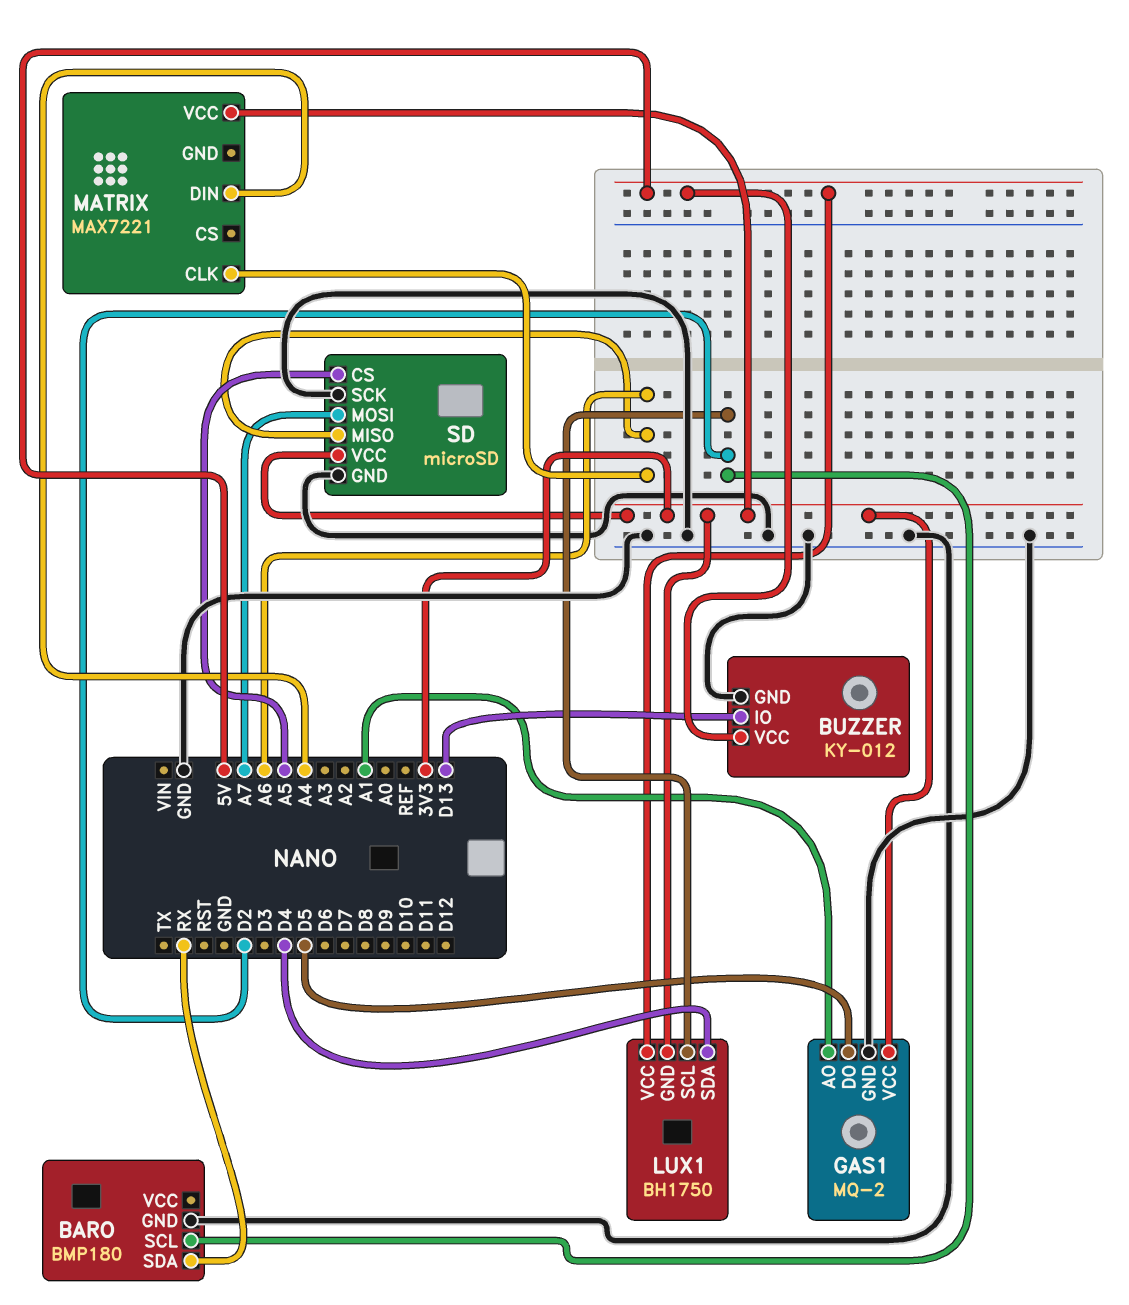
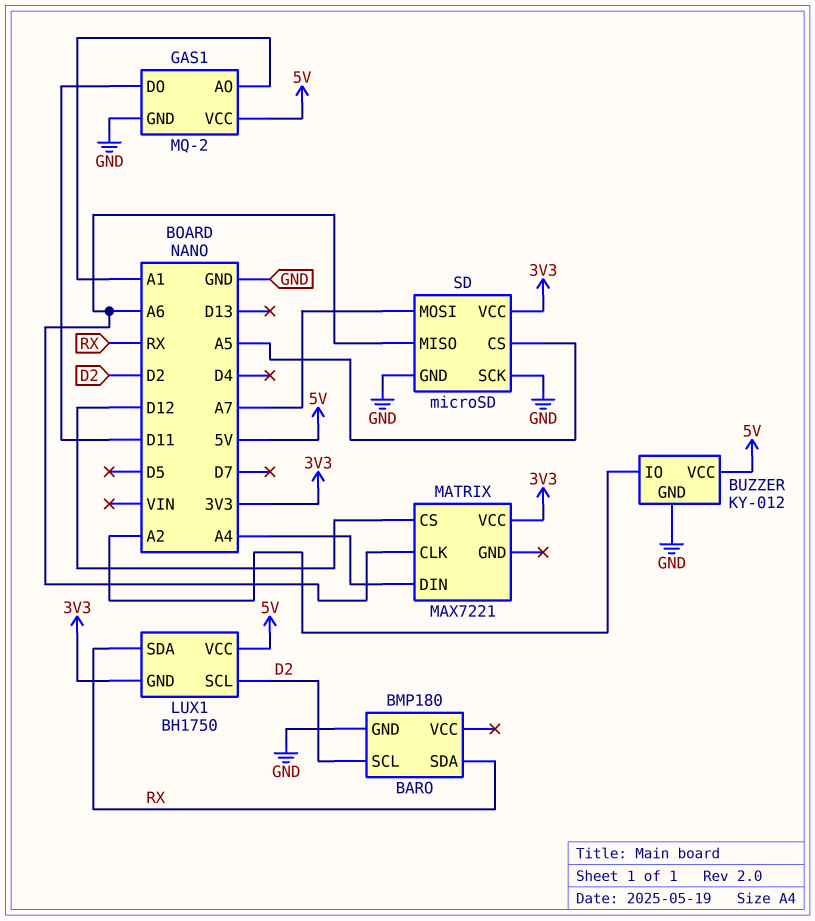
BUZZER pin IO: D13 -> A2
GAS1 pin DO: D5 -> D11
GAS1 pin VCC: 3V3 -> 5V
LUX1 pin SDA: D4 -> RX
MATRIX pin CS: none -> D12

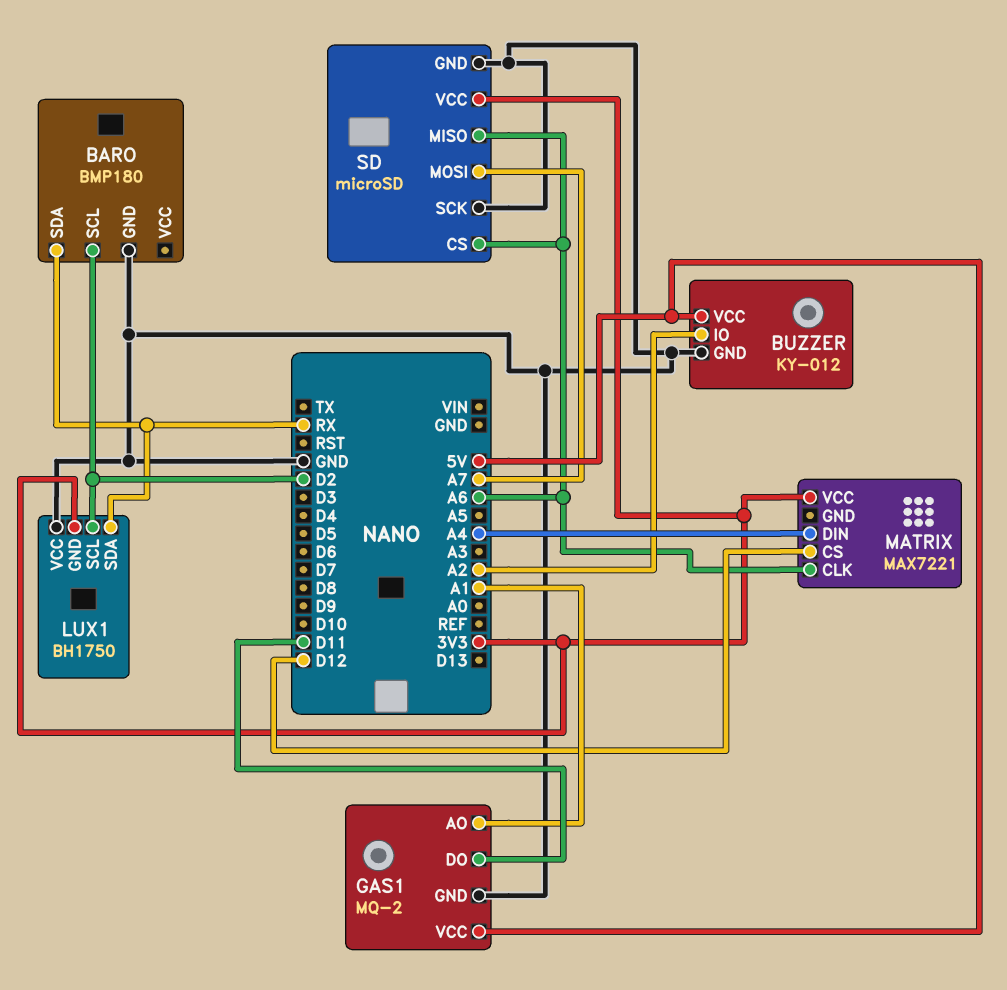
LUX1 pin VCC: 5V -> GND
SD pin CS: A5 -> A6

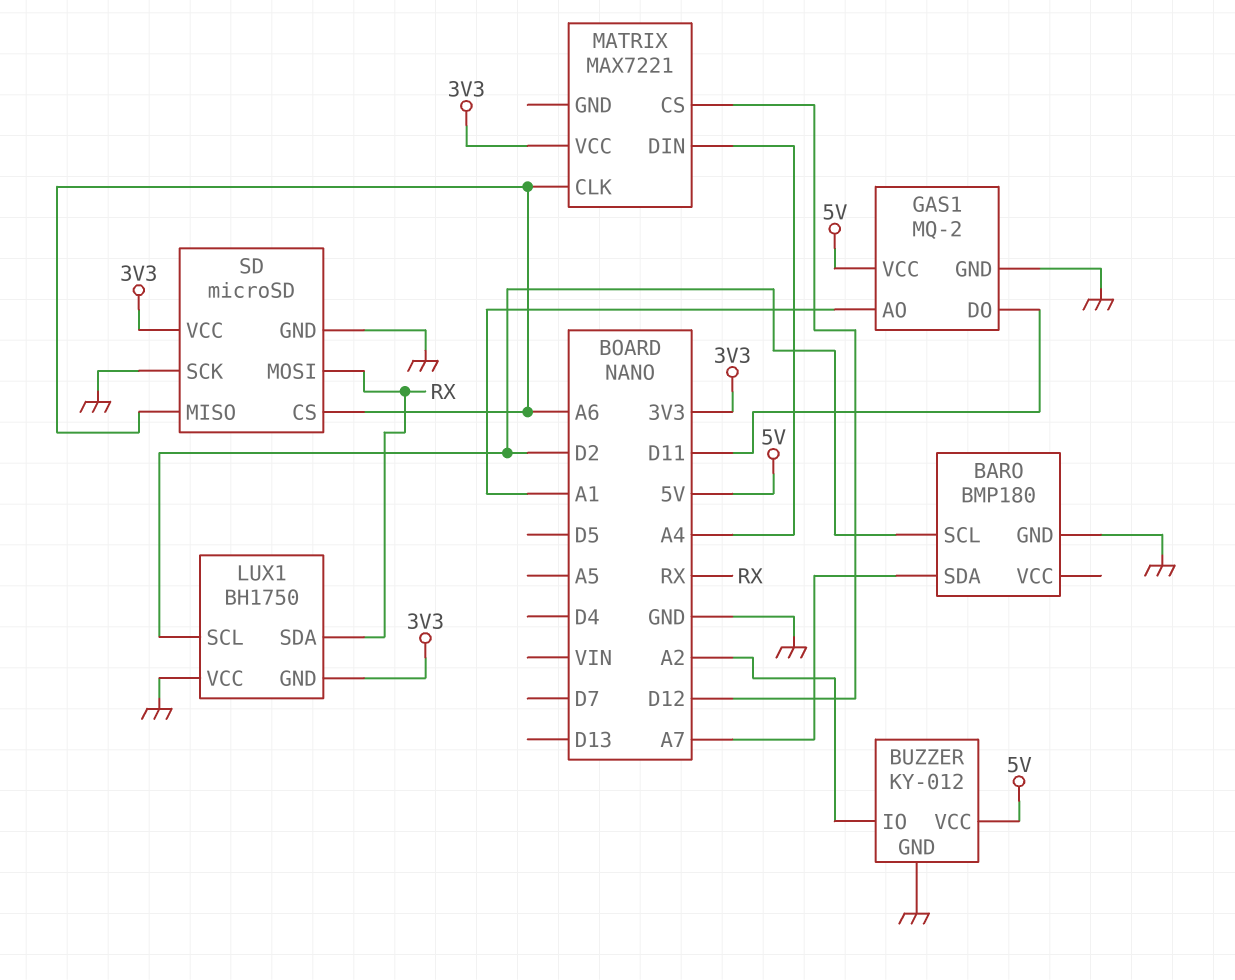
BARO pin SDA: RX -> A7
SD pin MOSI: A7 -> RX

